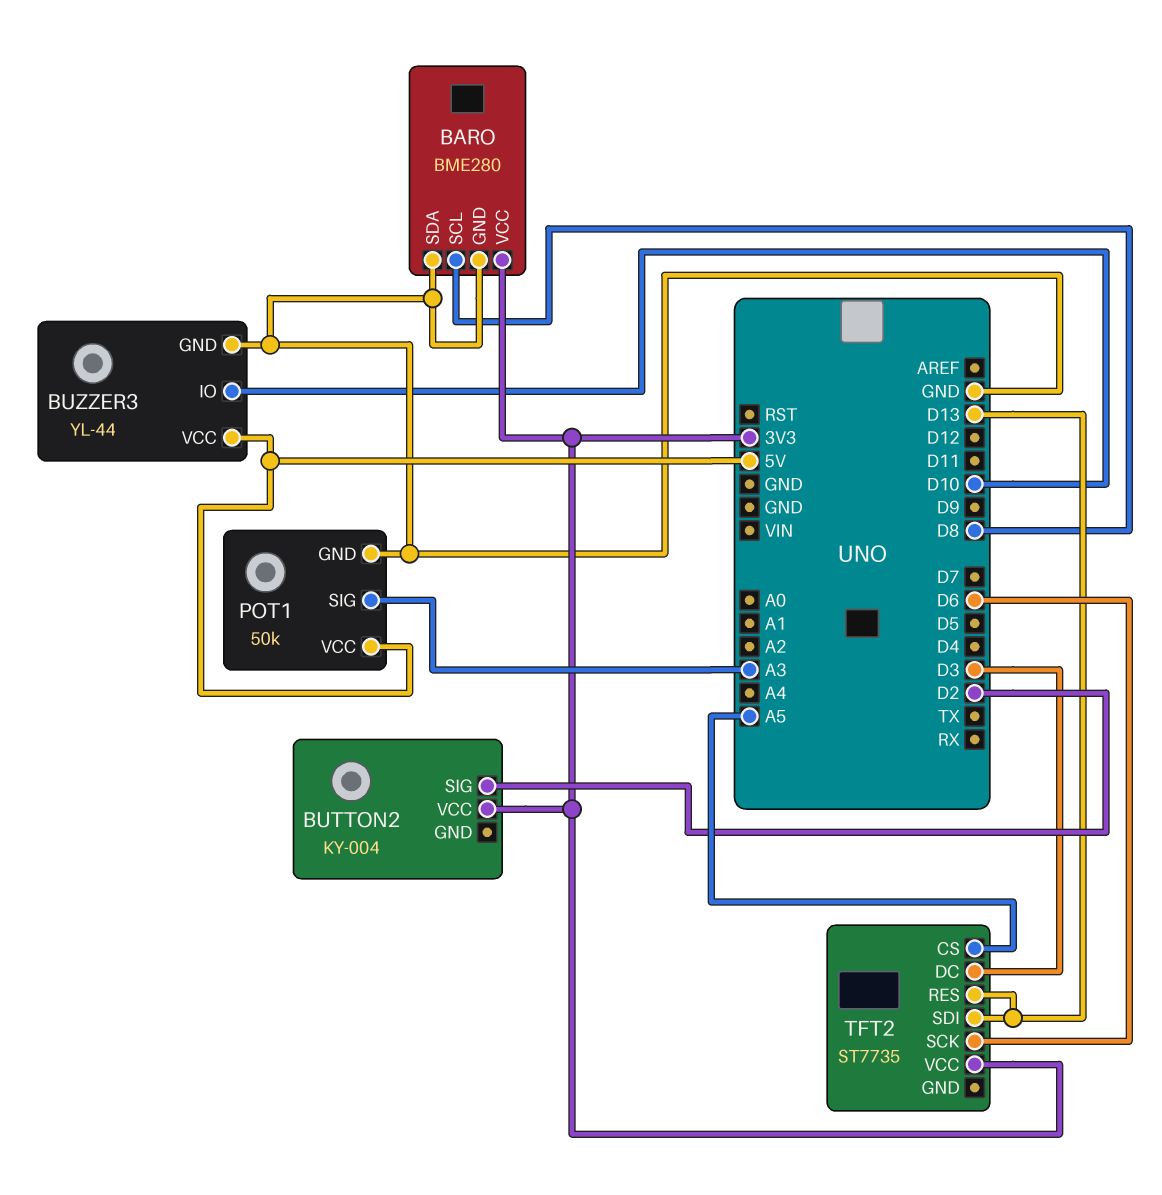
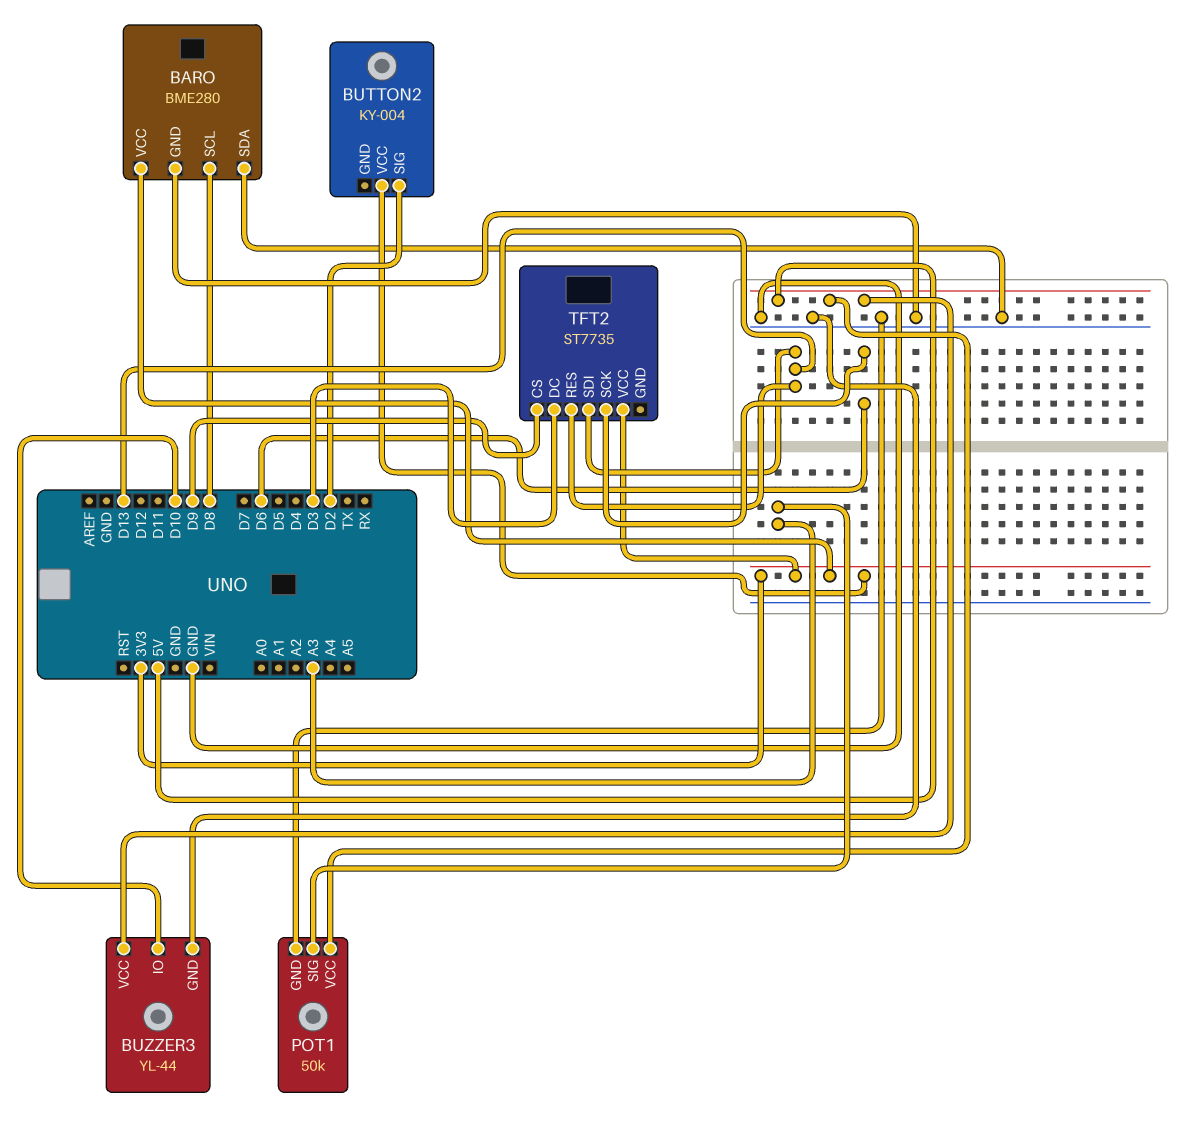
TFT2 pin CS: A5 -> D9

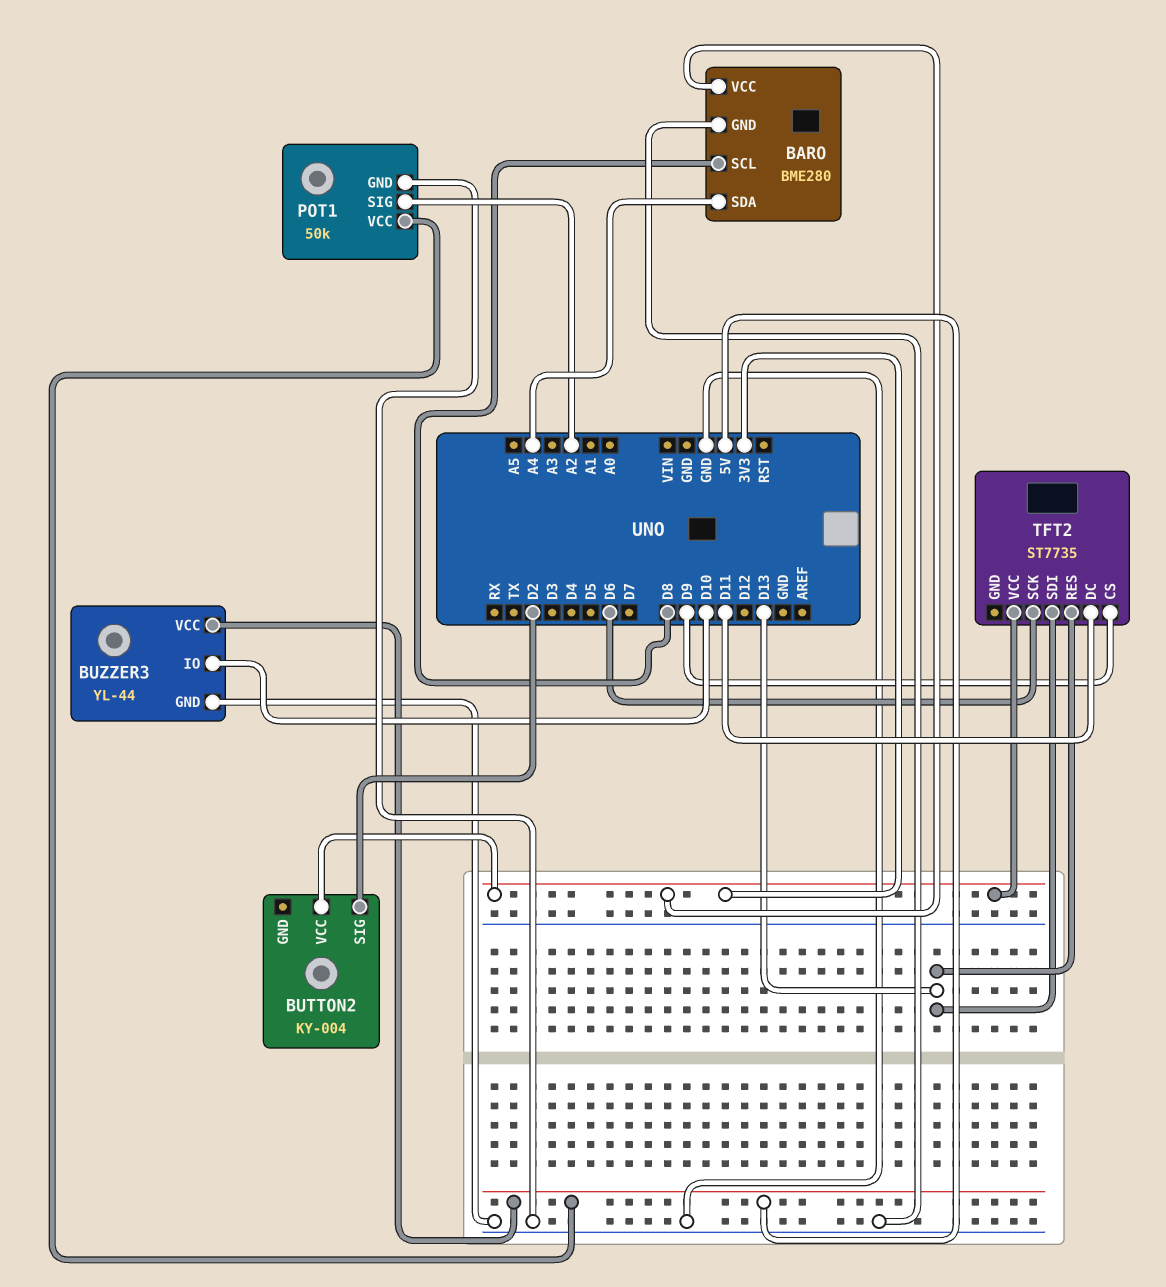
BARO pin SDA: GND -> A4
POT1 pin SIG: A3 -> A2
TFT2 pin DC: D3 -> D11

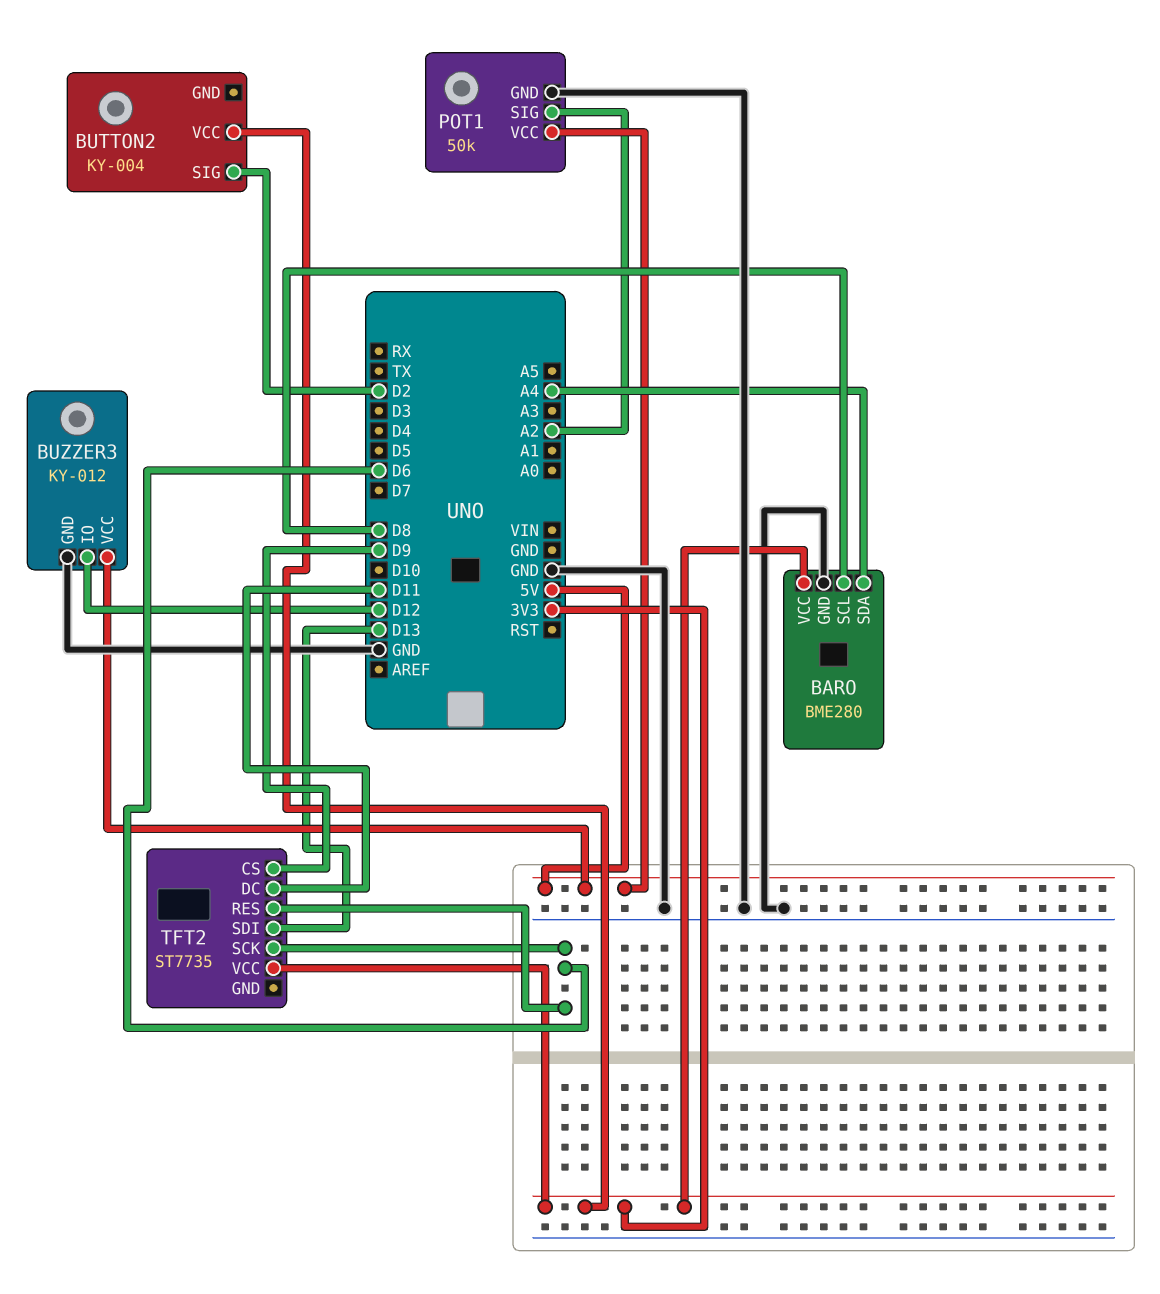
BUZZER3: YL-44 -> KY-012
BUZZER3 pin IO: D10 -> D12
TFT2 pin RES: D13 -> D6

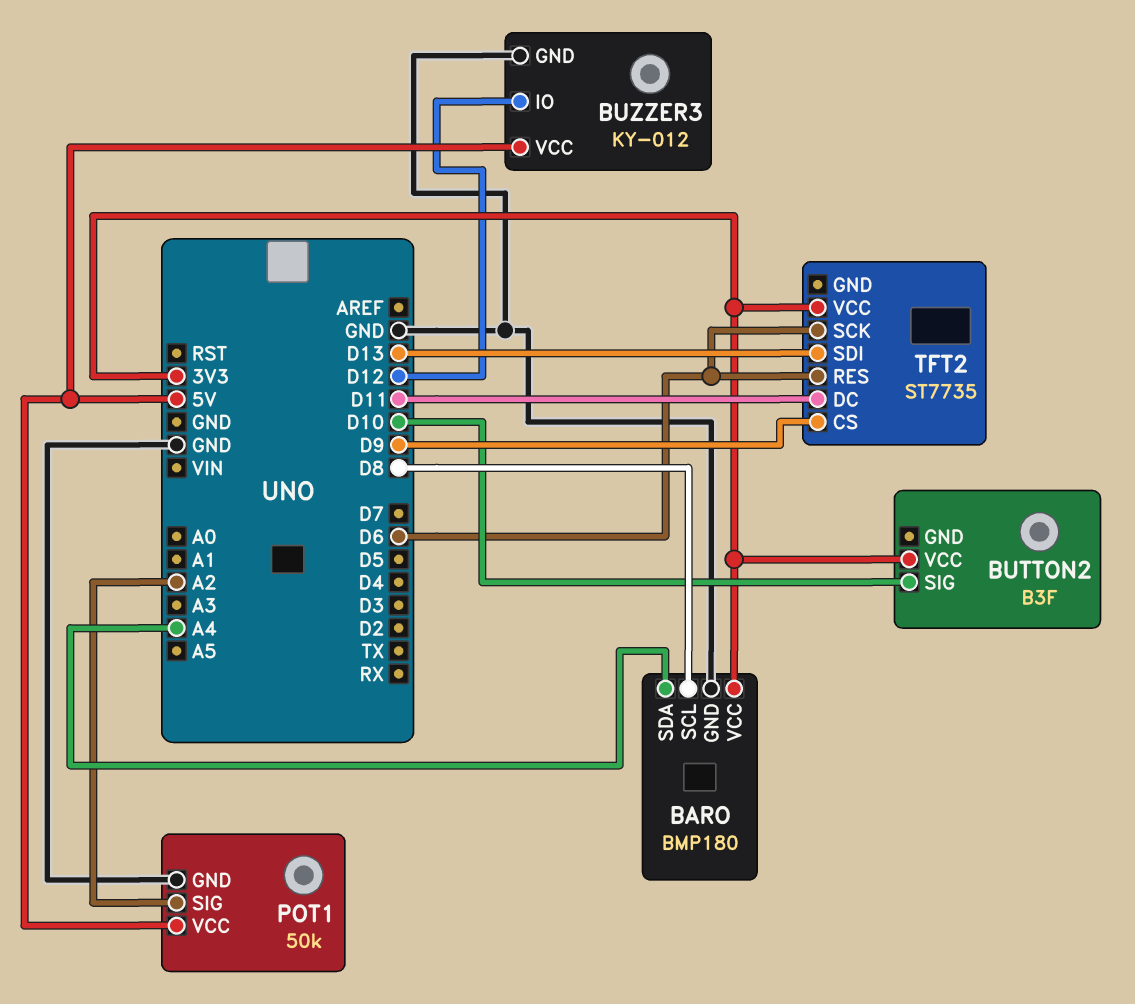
BARO: BME280 -> BMP180
BUTTON2: KY-004 -> B3F
BUTTON2 pin SIG: D2 -> D10

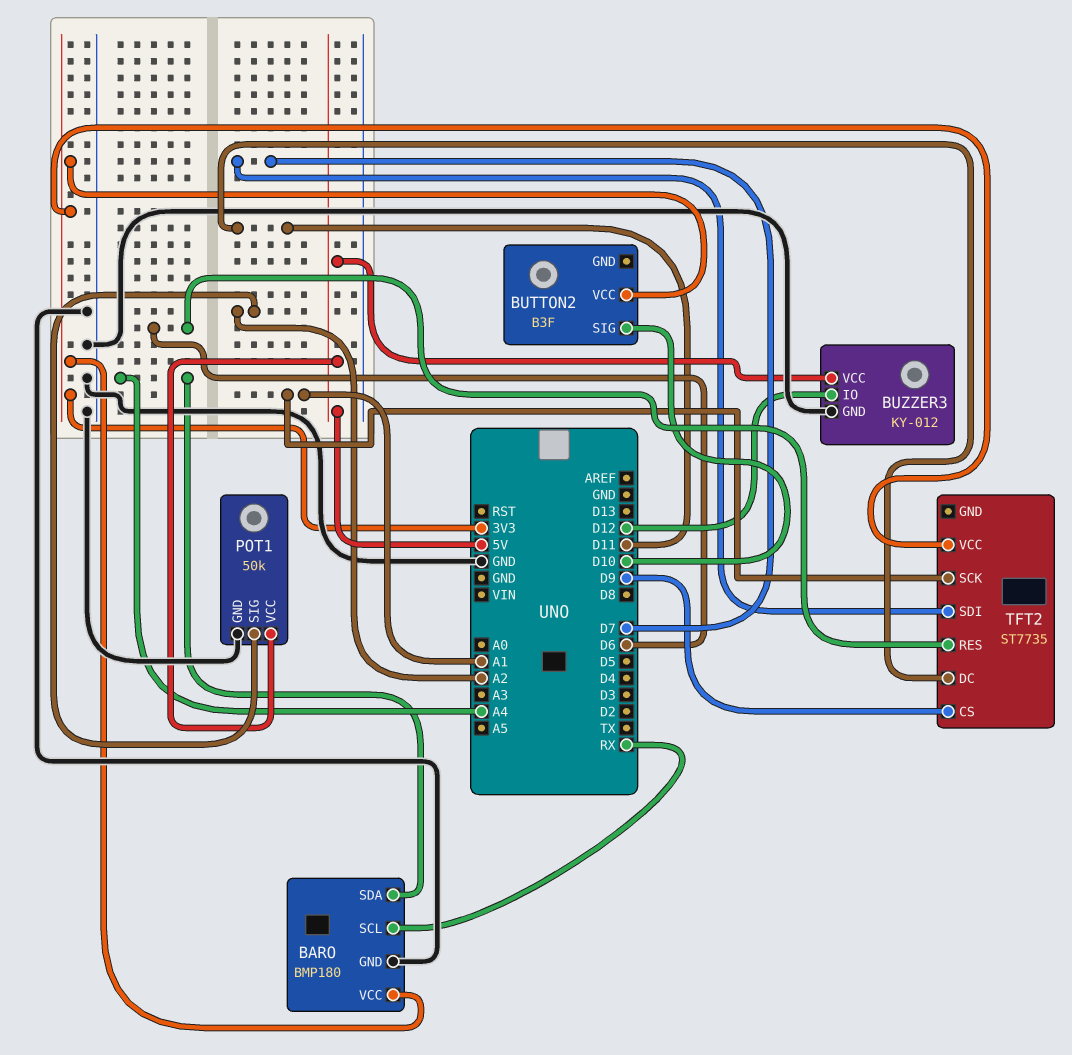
BARO pin SCL: D8 -> RX
TFT2 pin SCK: D6 -> A1
TFT2 pin SDI: D13 -> D7

